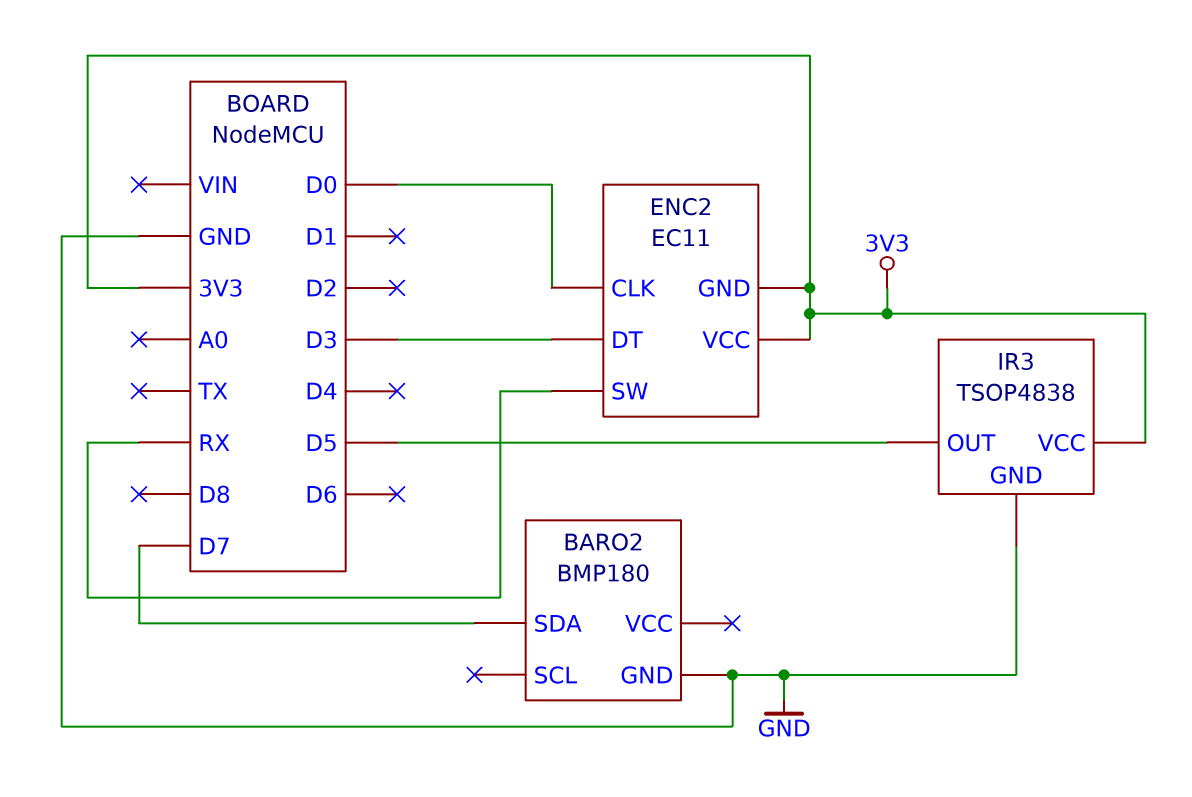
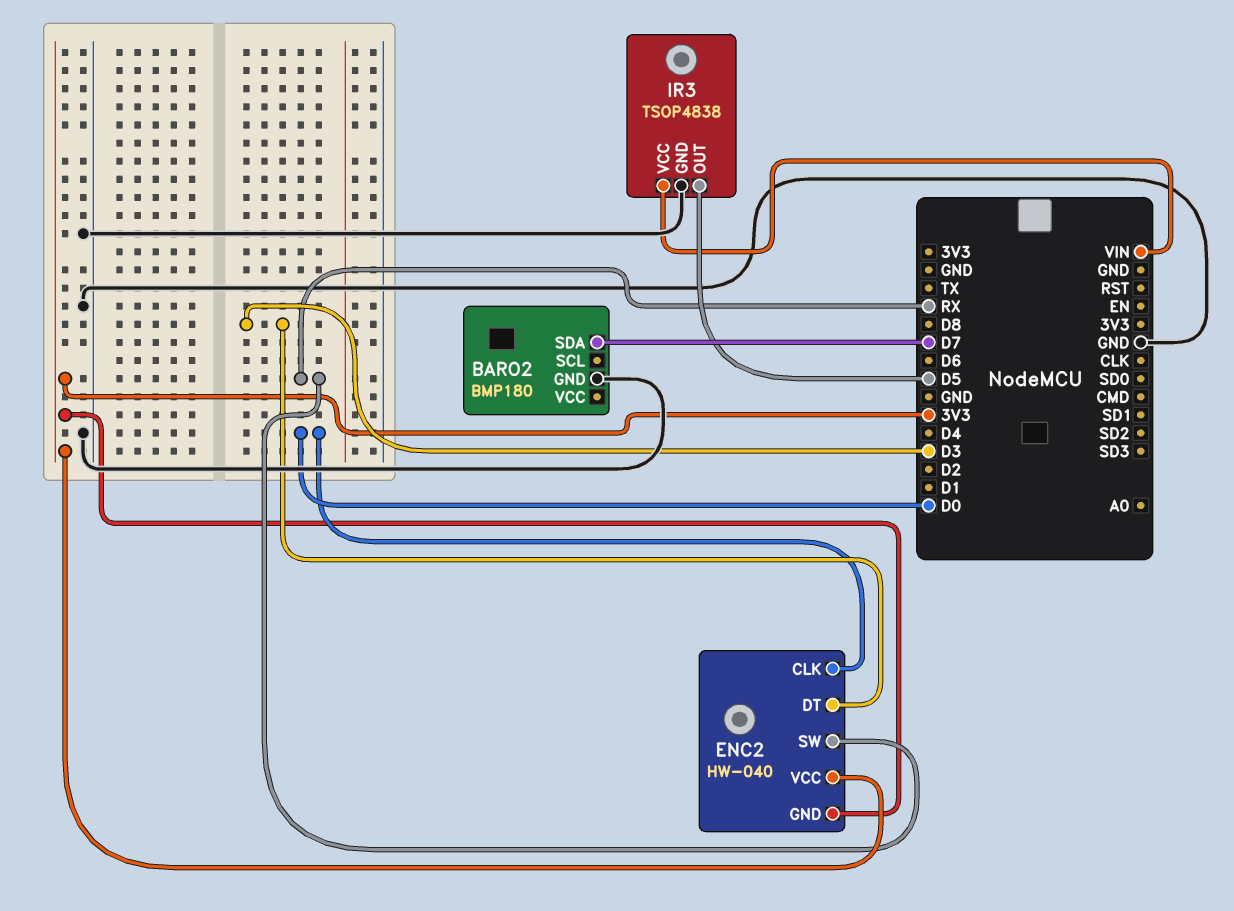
ENC2: EC11 -> HW-040
IR3 pin VCC: 3V3 -> VIN

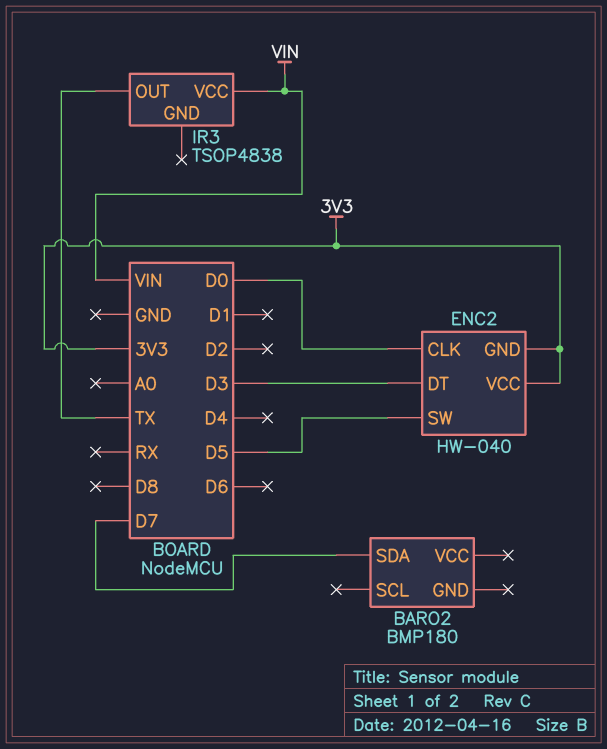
BARO2 pin GND: GND -> none
ENC2 pin SW: RX -> D5
IR3 pin GND: GND -> none
IR3 pin OUT: D5 -> TX

